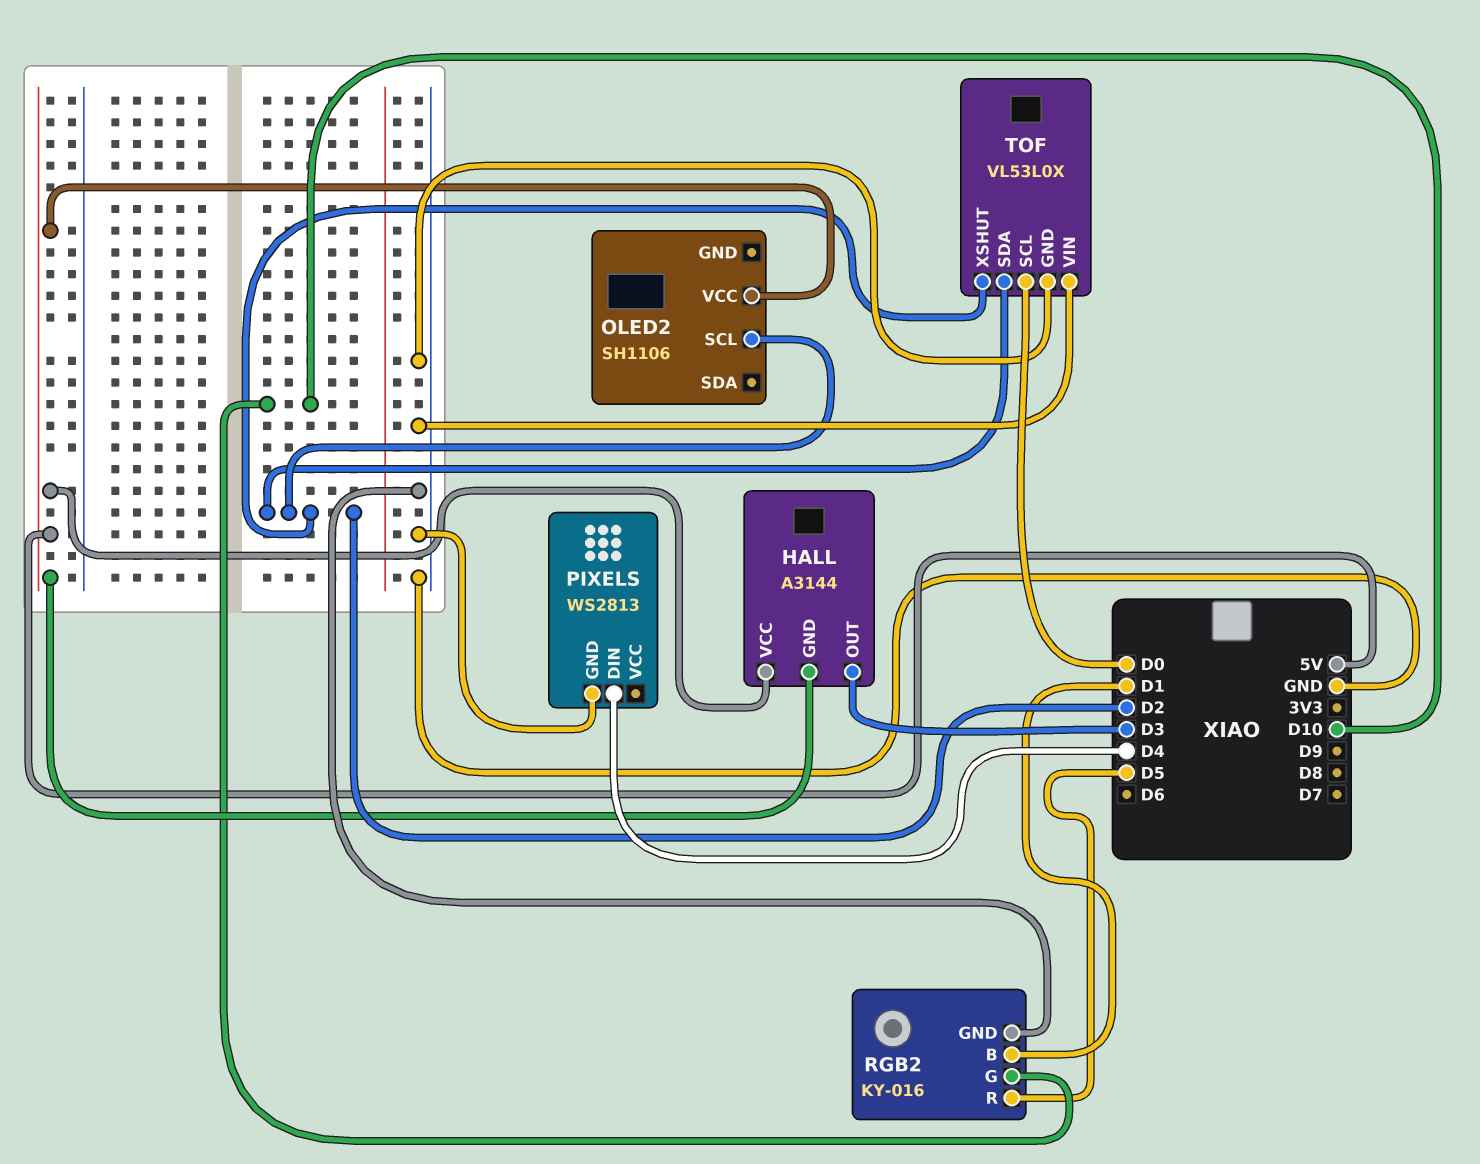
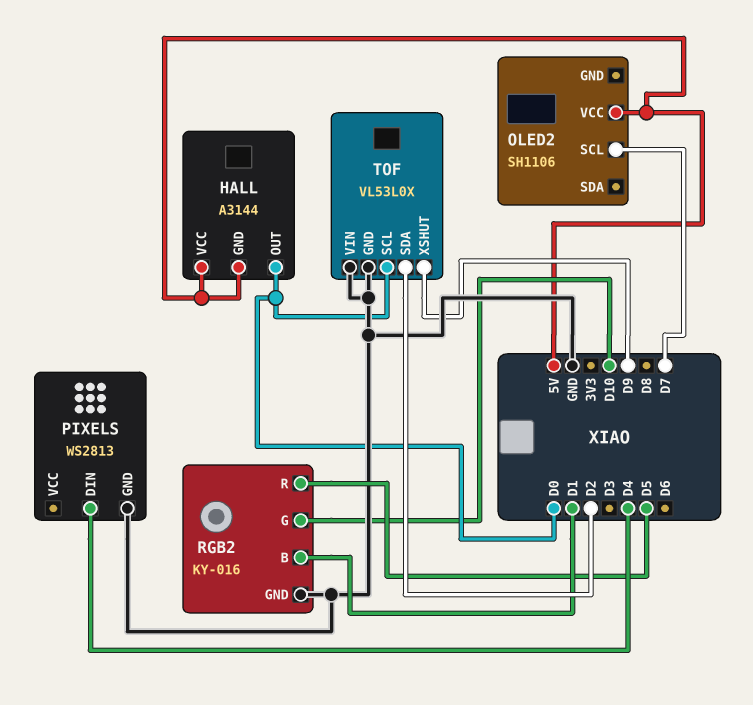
HALL pin OUT: D3 -> D0
OLED2 pin SCL: D2 -> D7
TOF pin XSHUT: D2 -> D9

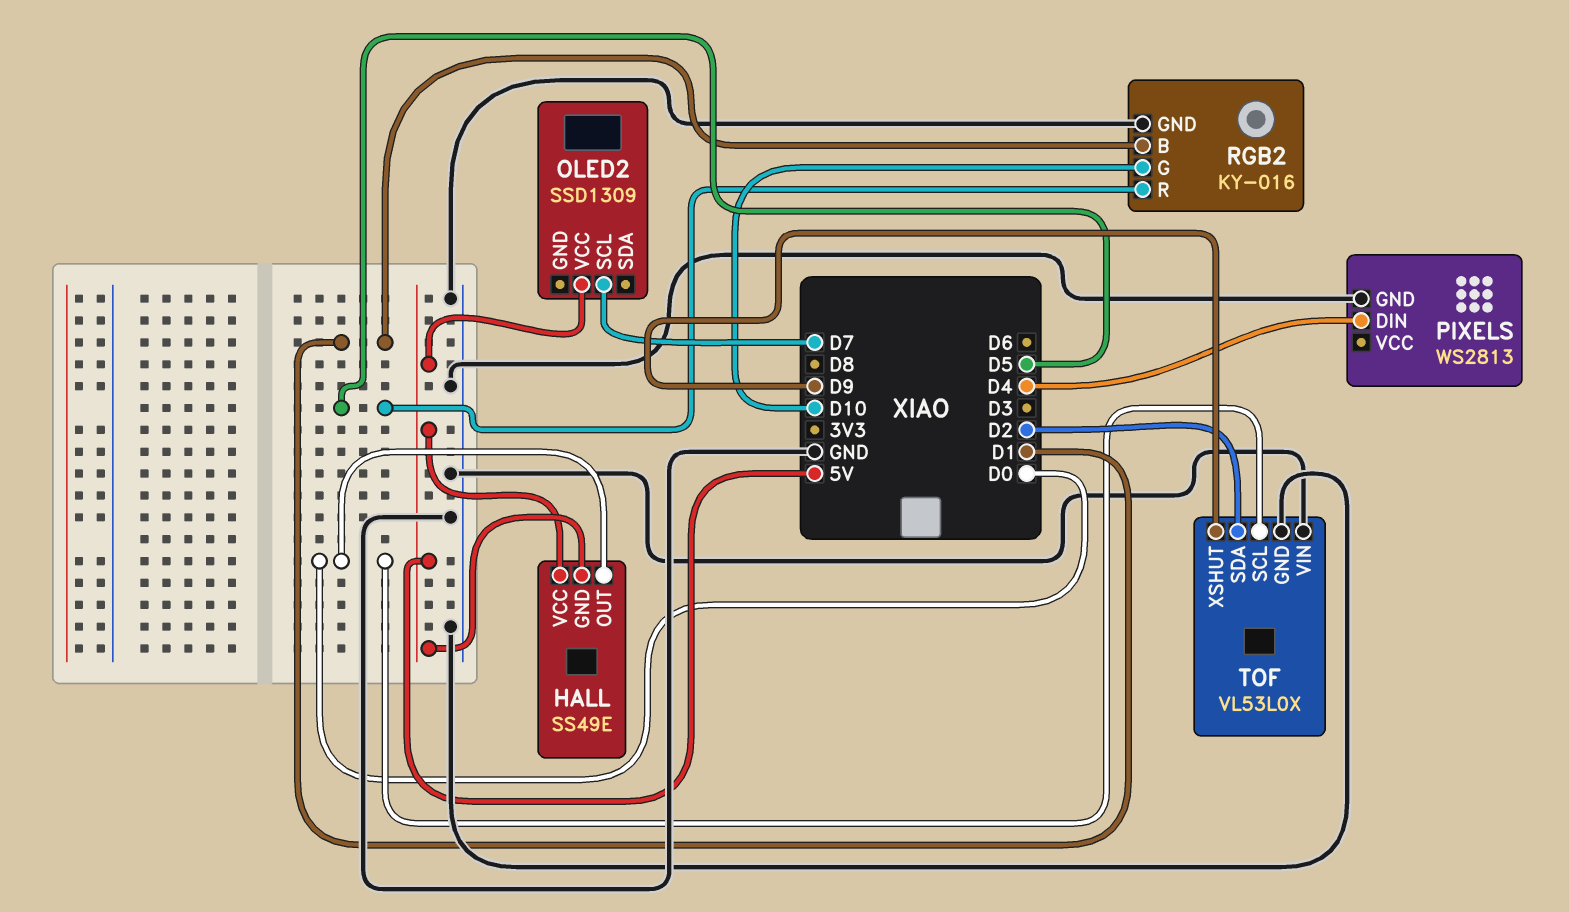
HALL: A3144 -> SS49E
OLED2: SH1106 -> SSD1309

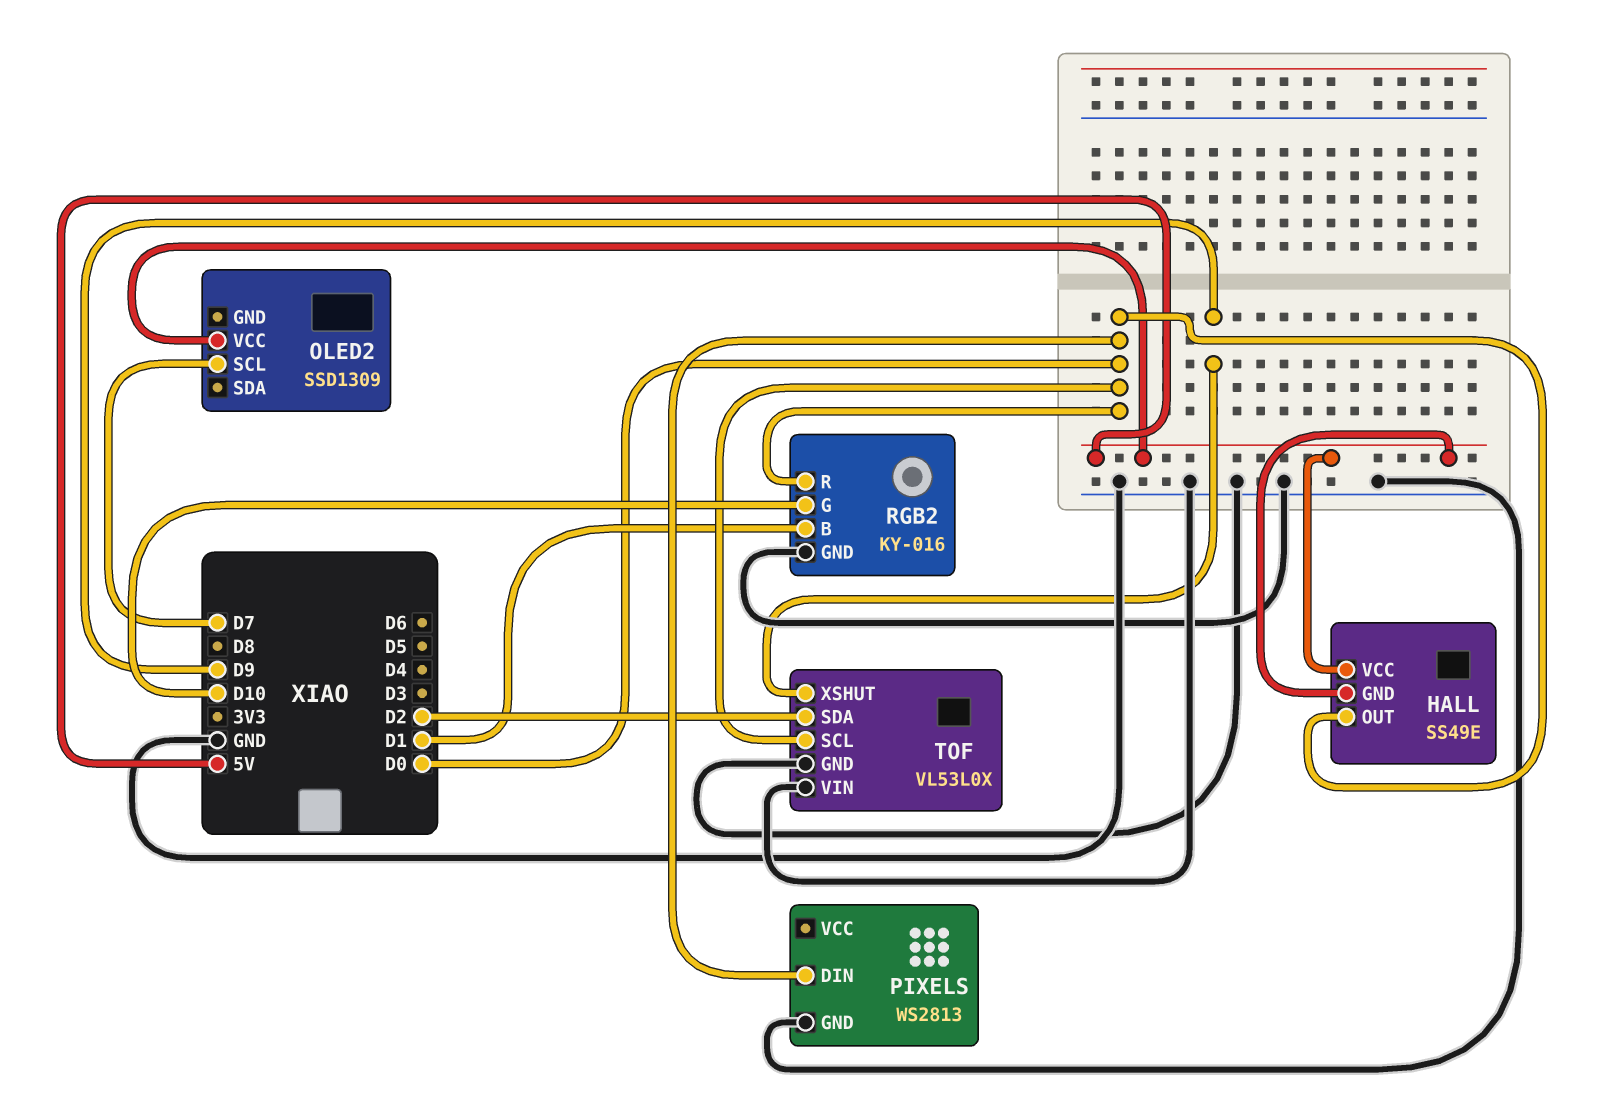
PIXELS pin DIN: D4 -> D0
RGB2 pin R: D5 -> D0

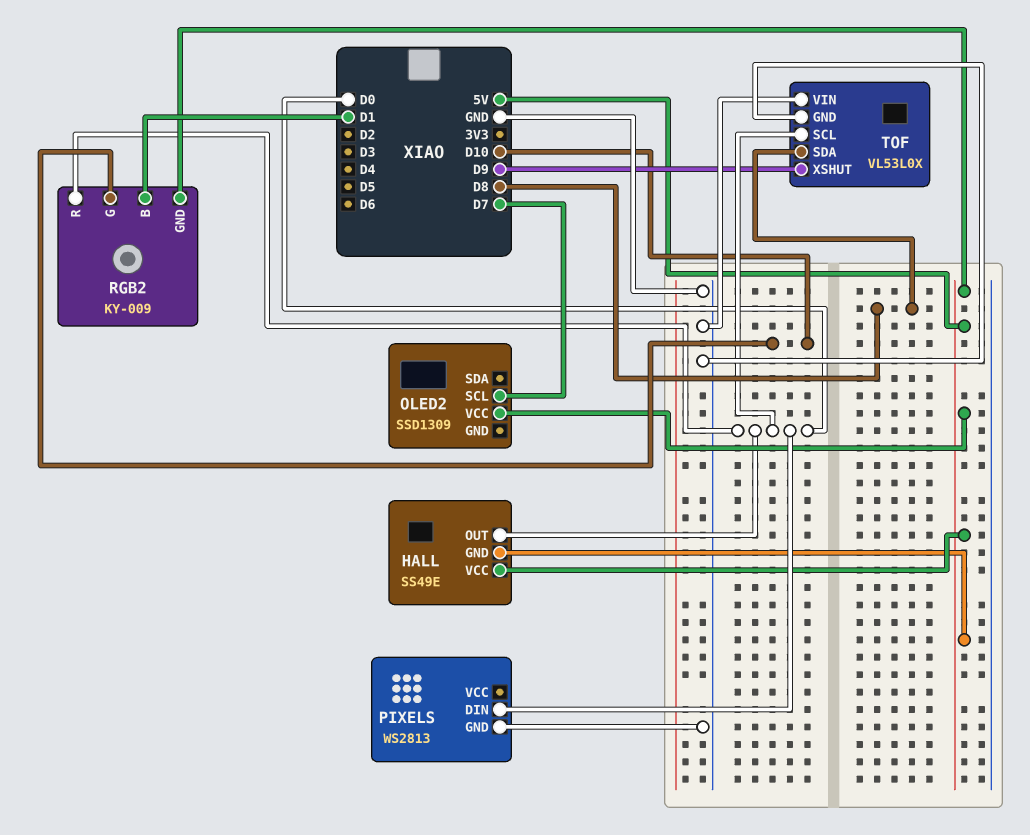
RGB2: KY-016 -> KY-009
RGB2 pin GND: GND -> 5V
TOF pin SDA: D2 -> D8

